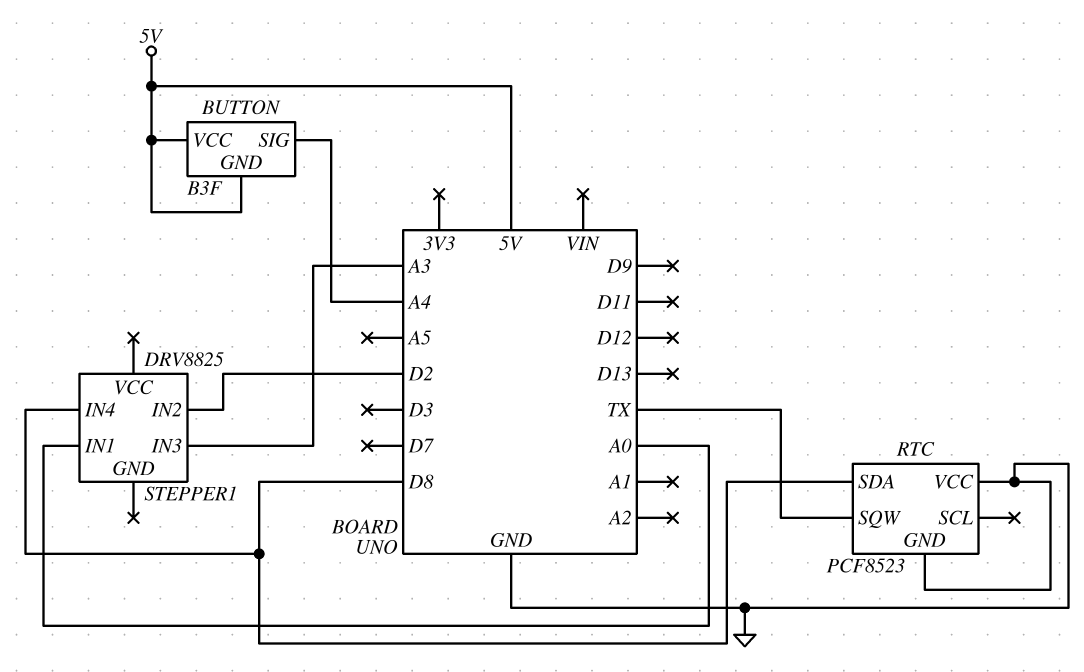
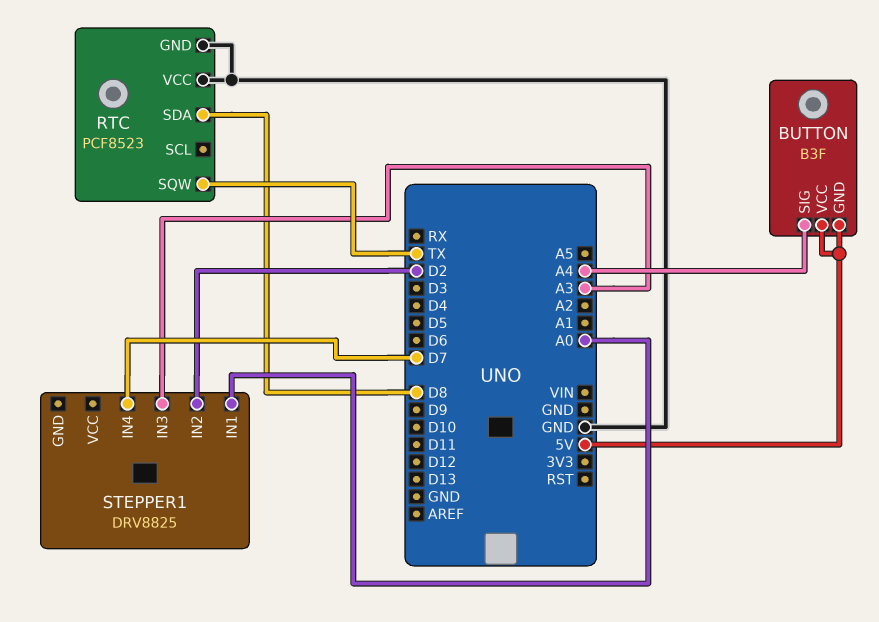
STEPPER1 pin IN4: D8 -> D7

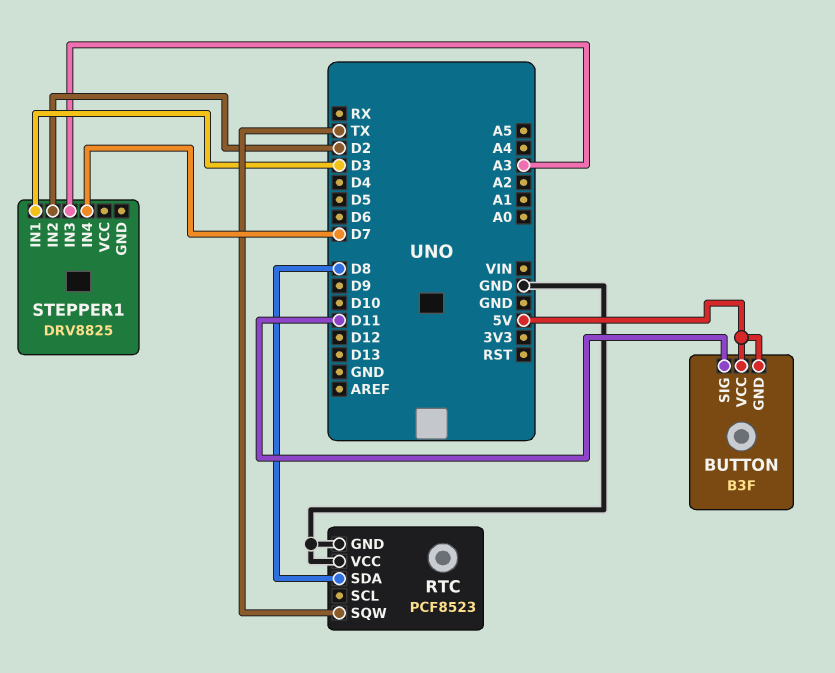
BUTTON pin SIG: A4 -> D11
STEPPER1 pin IN1: A0 -> D3

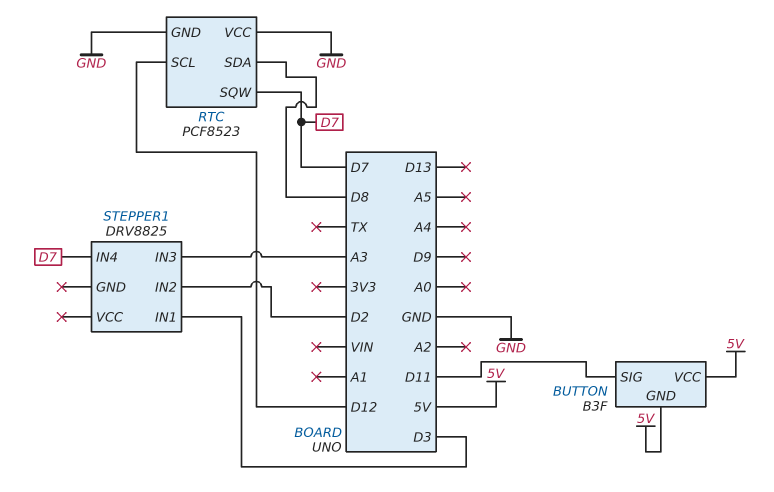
RTC pin SCL: none -> D12
RTC pin SQW: TX -> D7

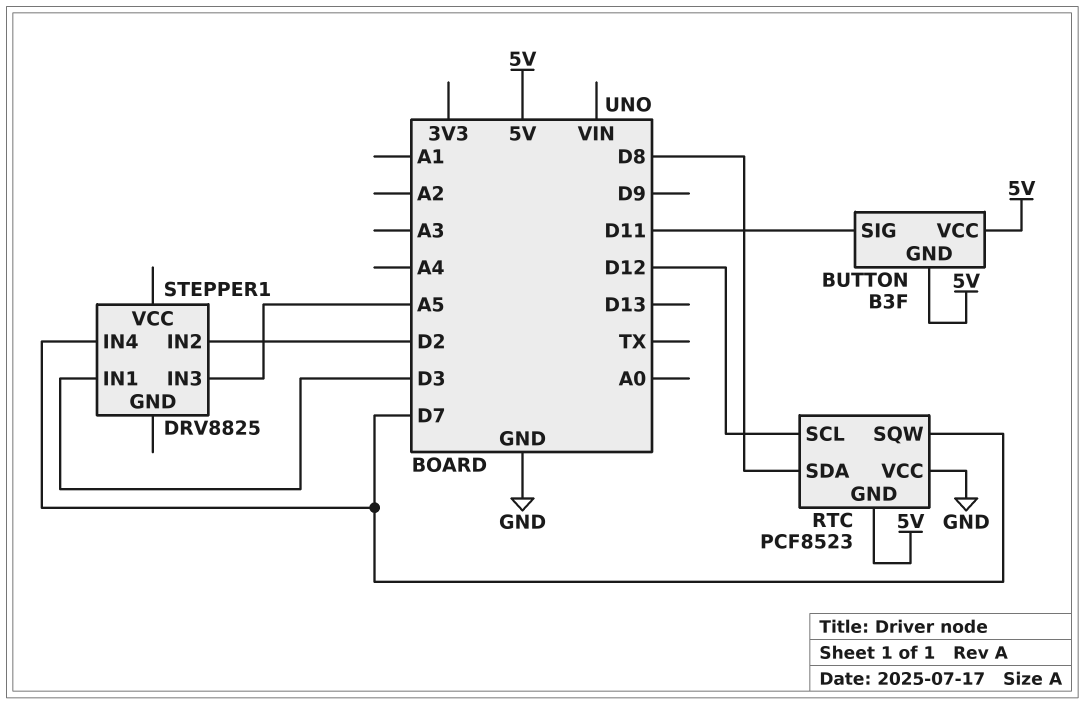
RTC pin GND: GND -> 5V
STEPPER1 pin IN3: A3 -> A5

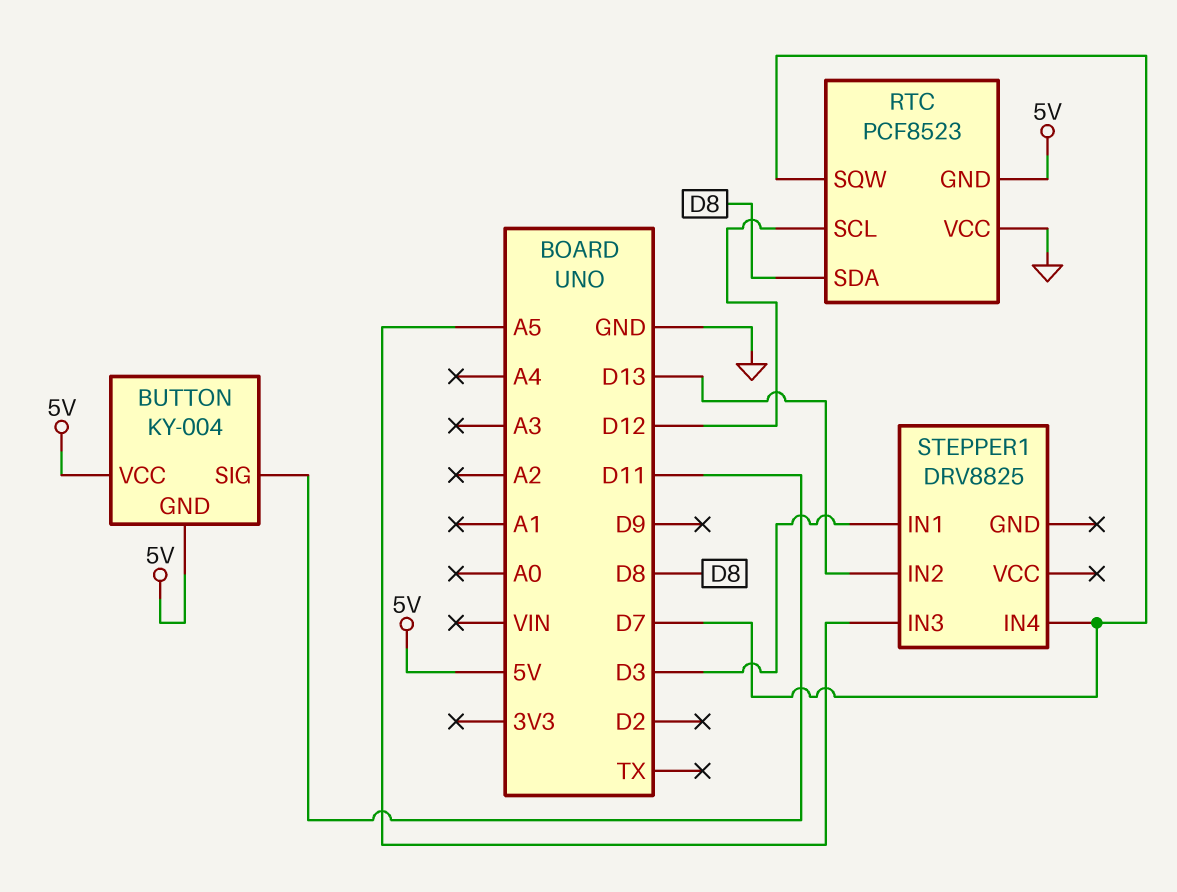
BUTTON: B3F -> KY-004
STEPPER1 pin IN2: D2 -> D13

